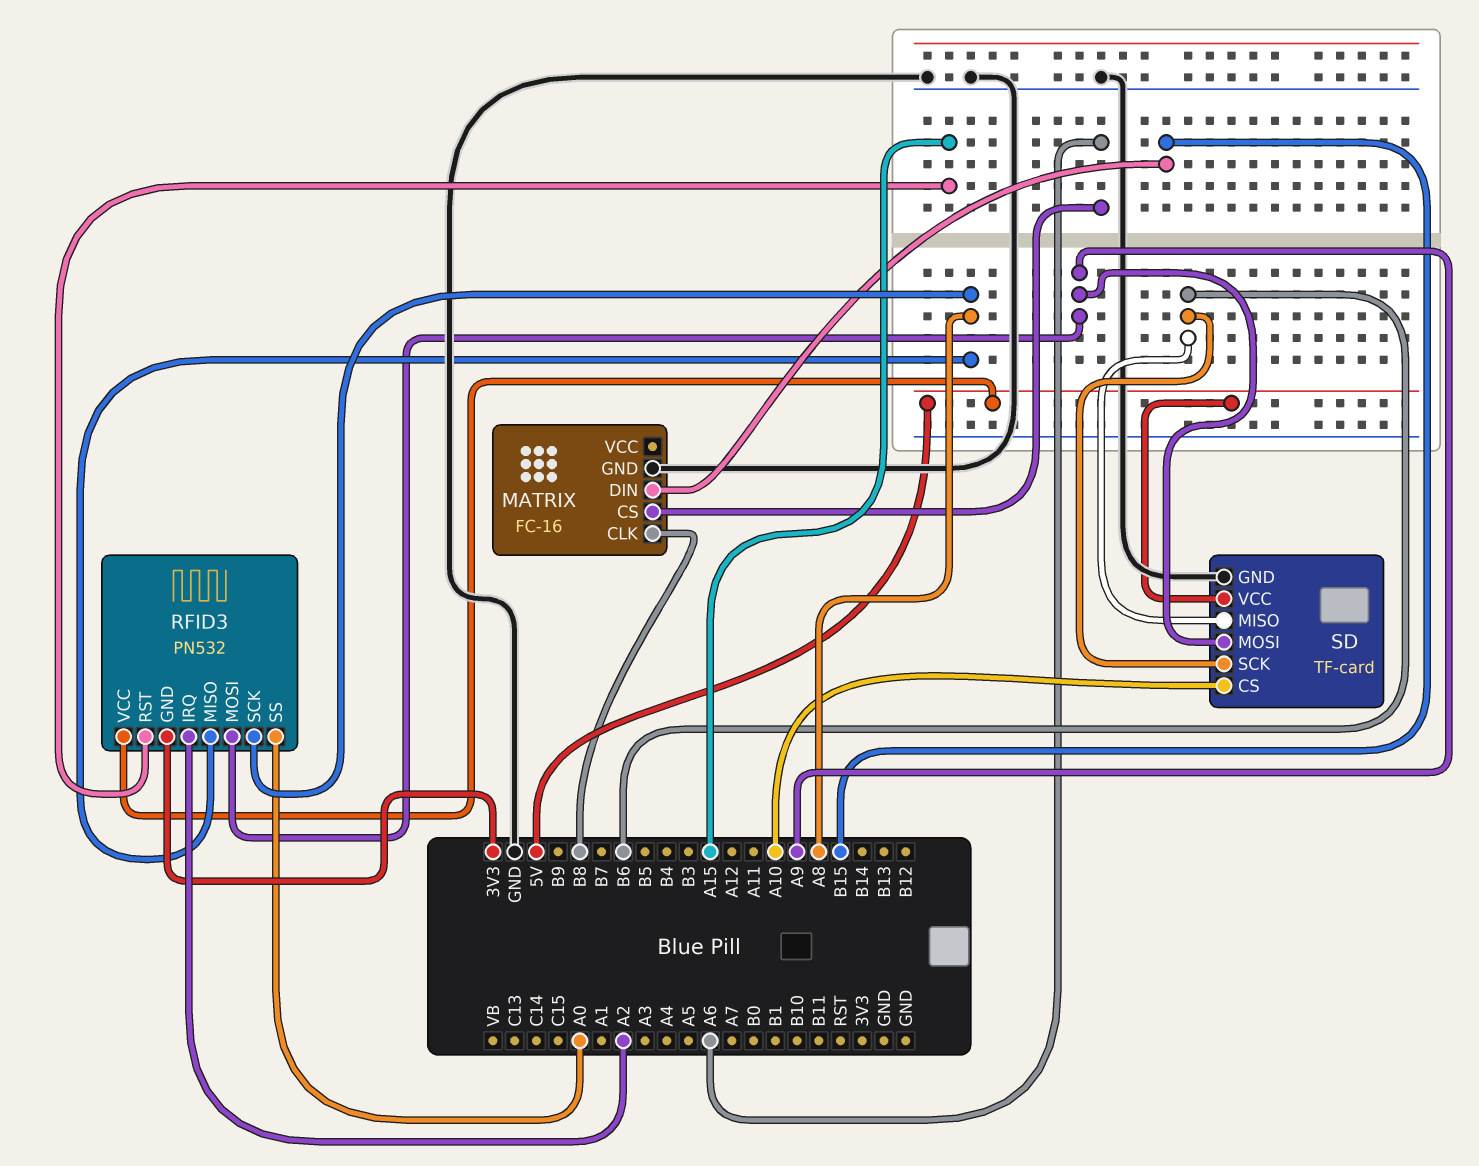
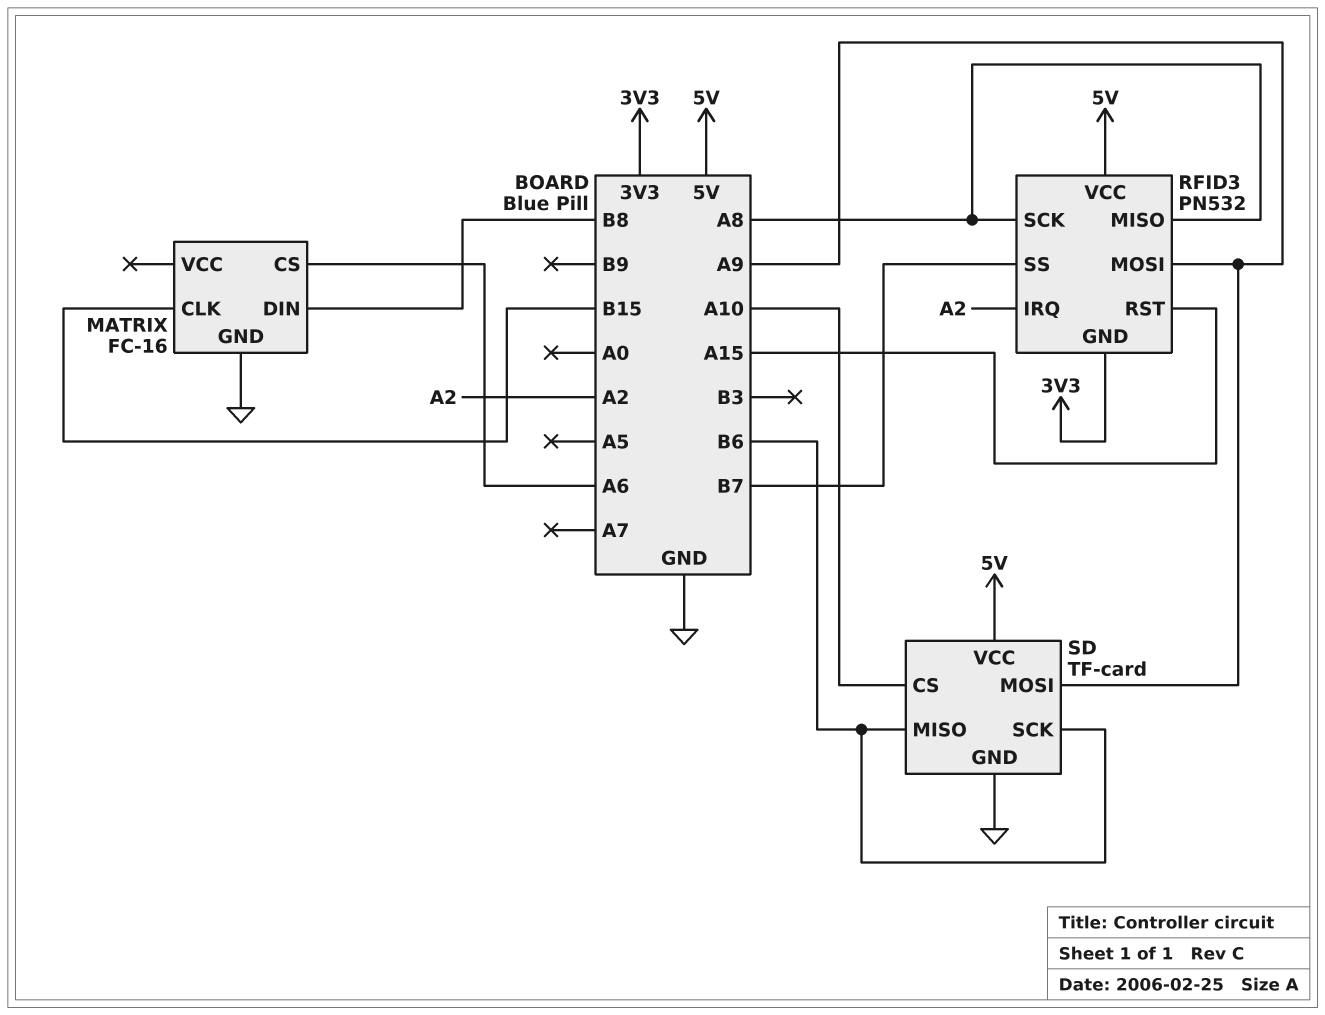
MATRIX pin CLK: B8 -> B15
MATRIX pin DIN: B15 -> B8
RFID3 pin SS: A0 -> B7

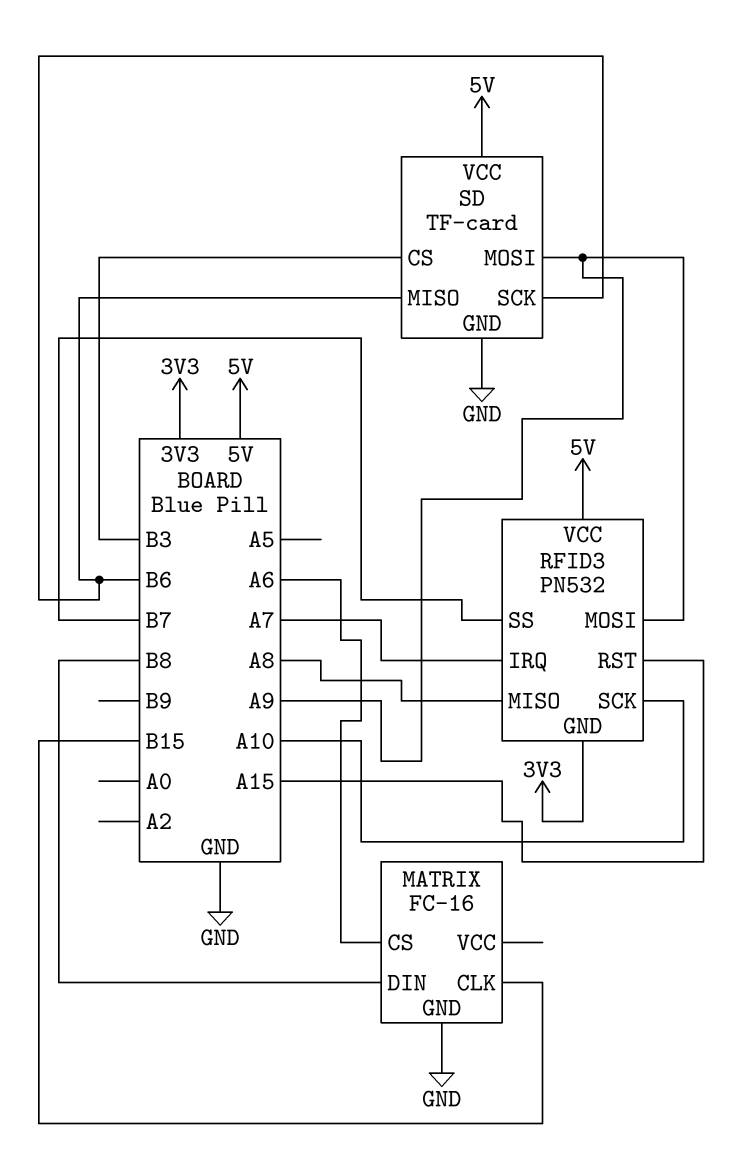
RFID3 pin IRQ: A2 -> A7
RFID3 pin SCK: A8 -> A10
SD pin CS: A10 -> B3

